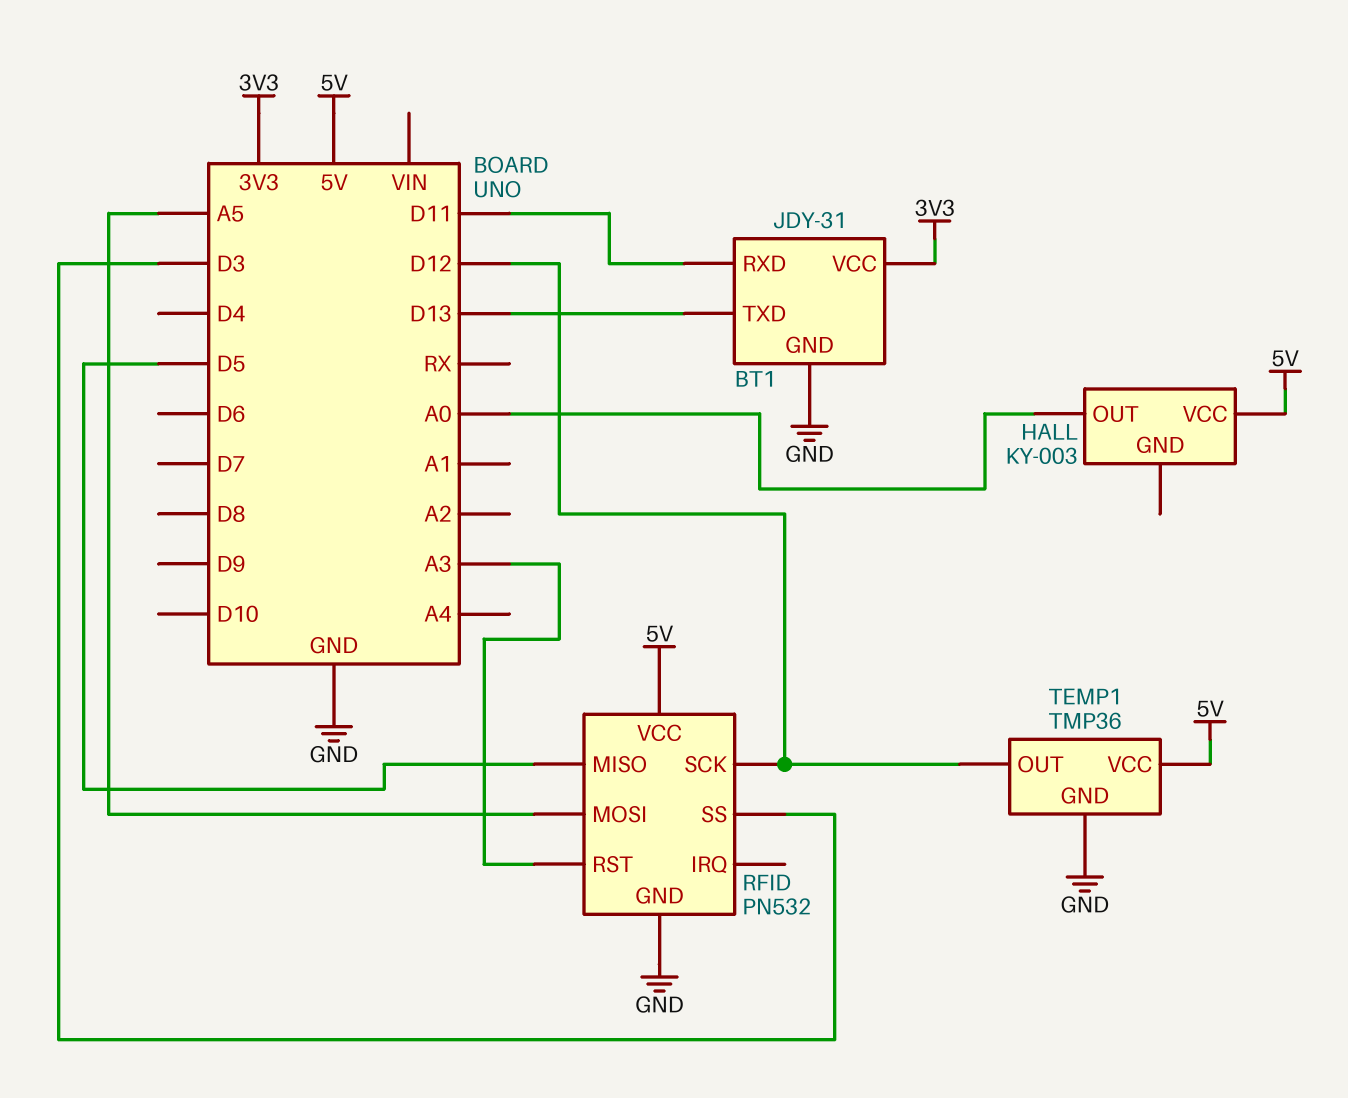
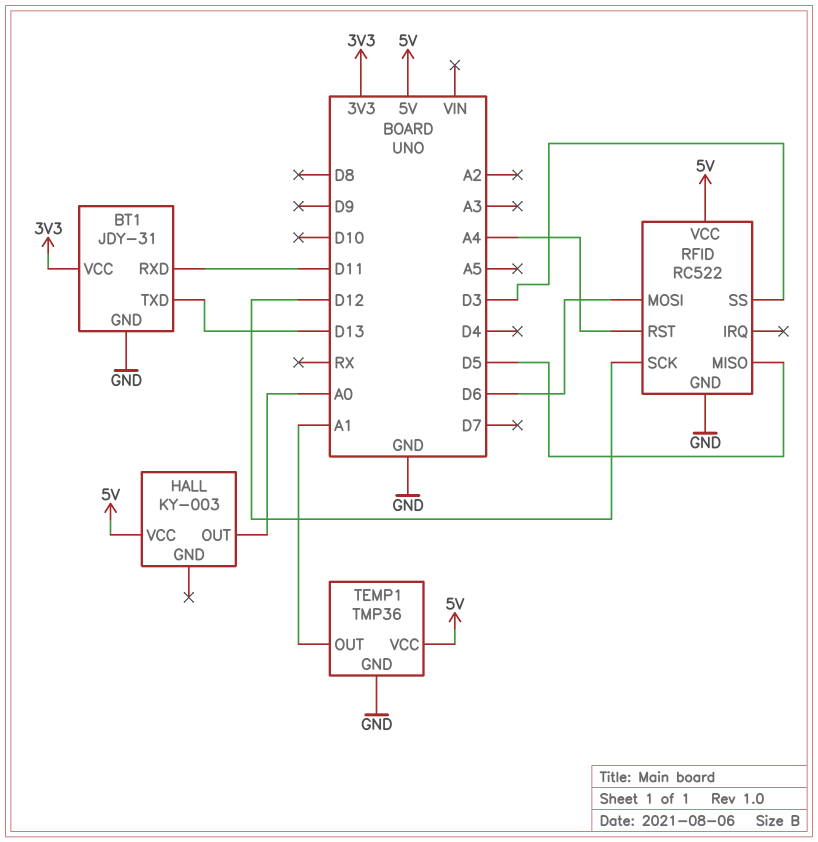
RFID: PN532 -> RC522
RFID pin MOSI: A5 -> D6
RFID pin RST: A3 -> A4
TEMP1 pin OUT: D12 -> A1

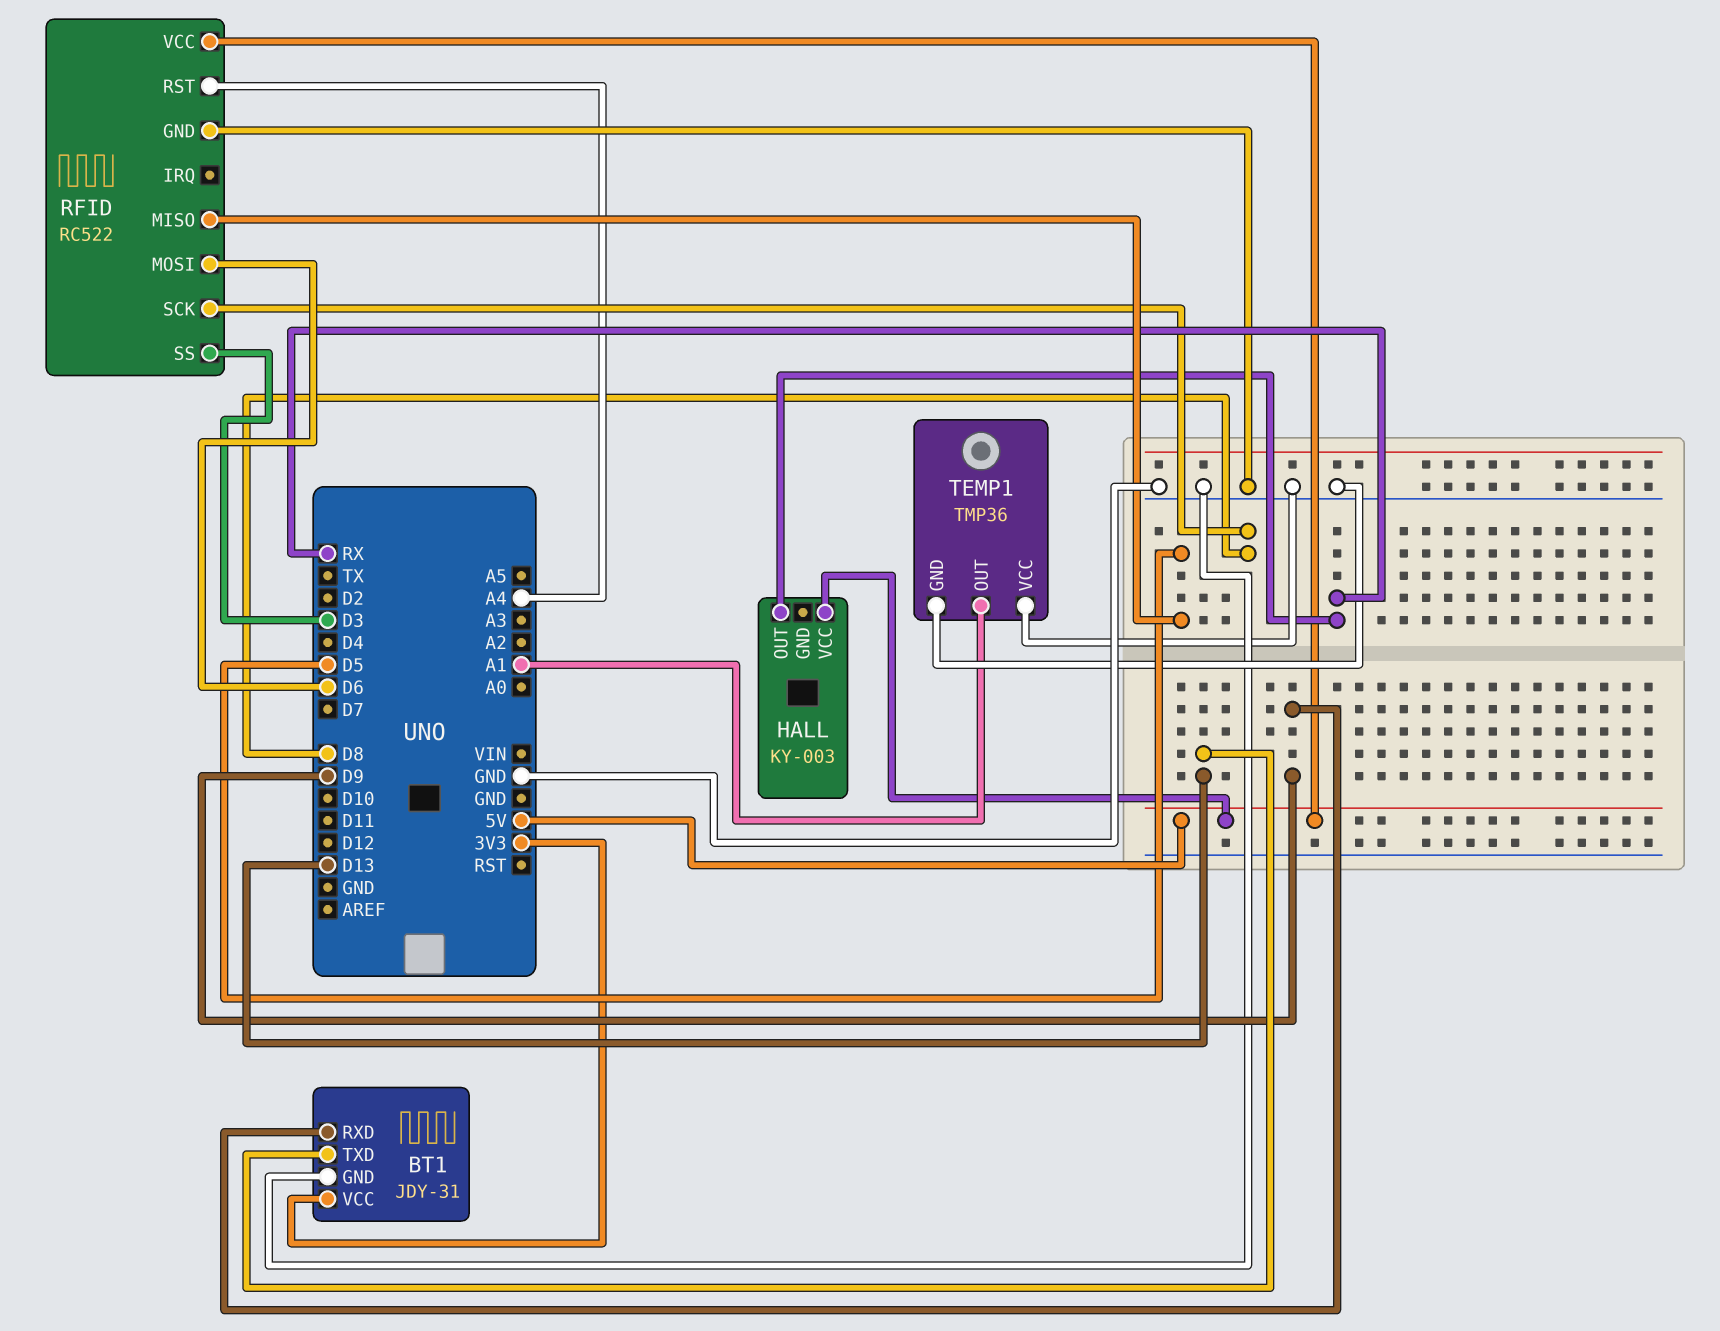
BT1 pin RXD: D11 -> D9
HALL pin OUT: A0 -> RX
RFID pin SCK: D12 -> D8
TEMP1 pin VCC: 5V -> GND

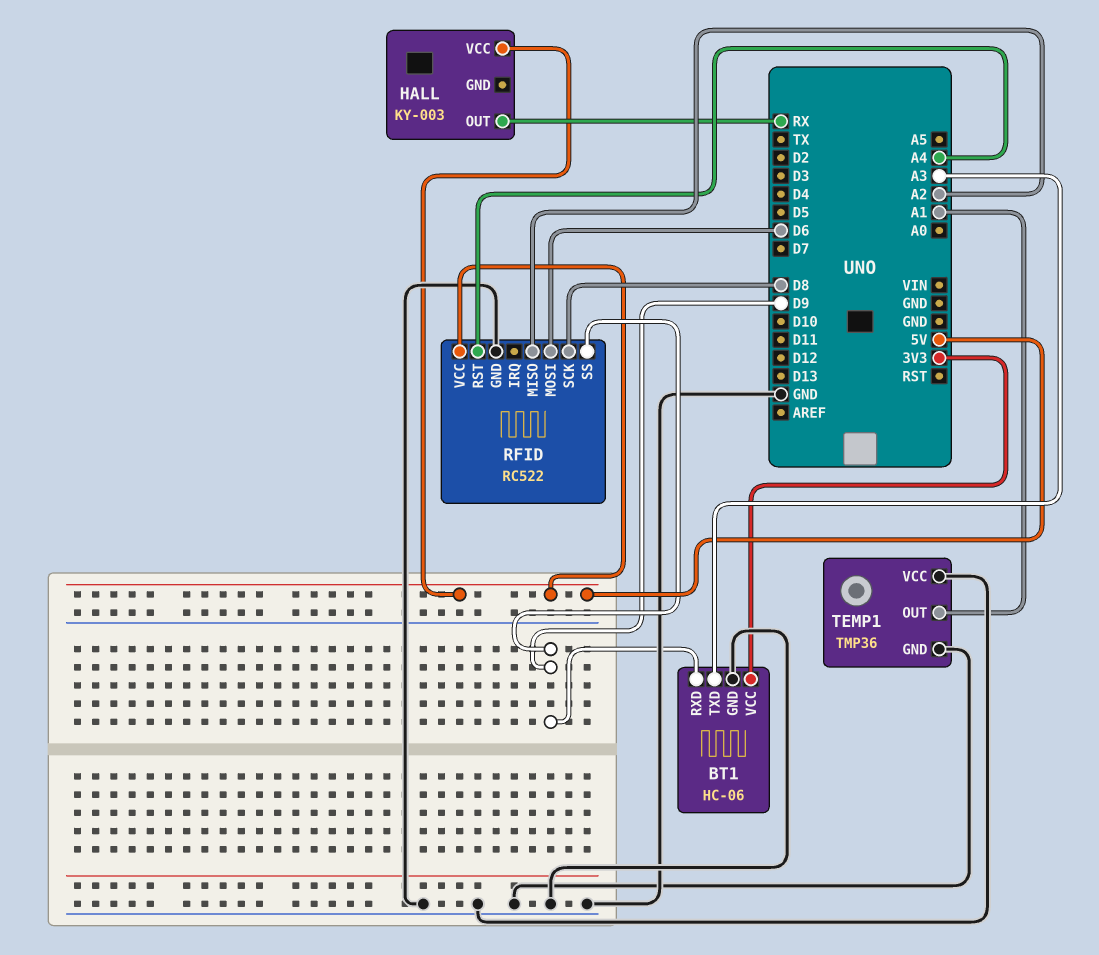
BT1: JDY-31 -> HC-06
BT1 pin TXD: D13 -> A3
RFID pin MISO: D5 -> A2
RFID pin SS: D3 -> D9

